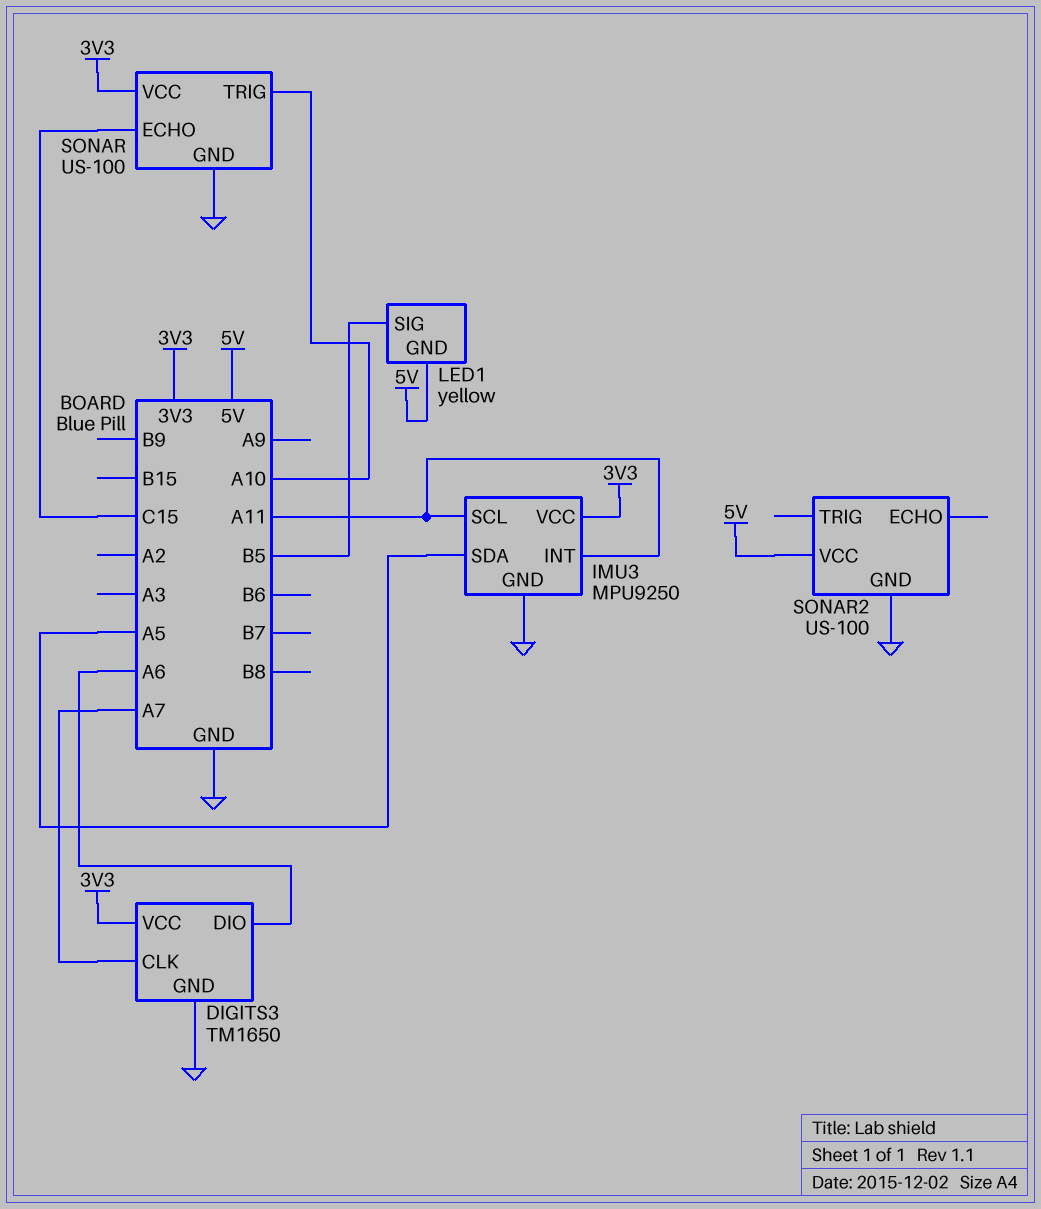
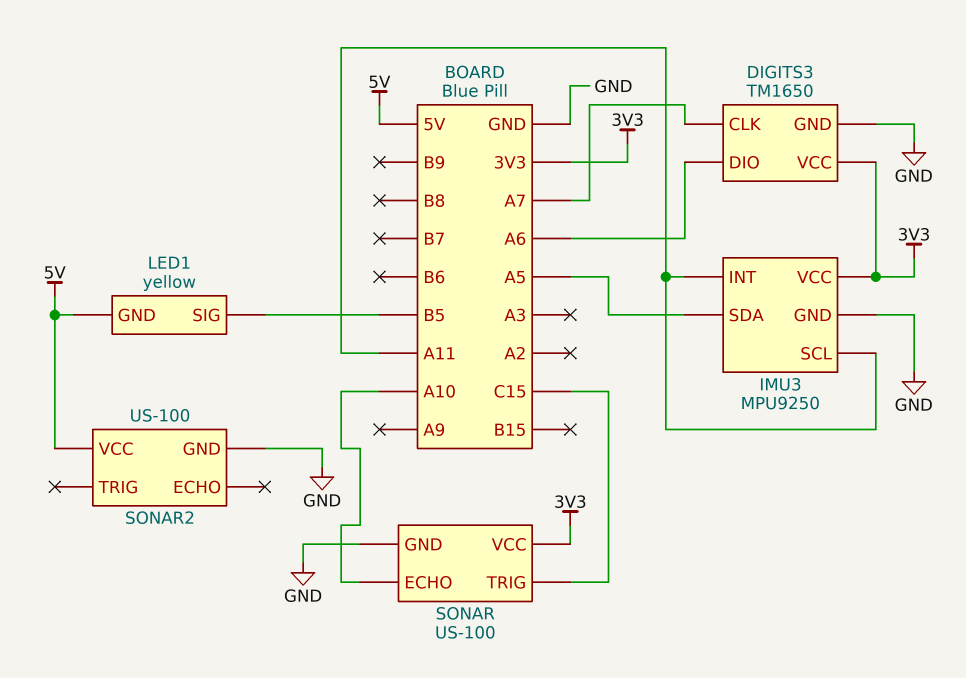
SONAR pin ECHO: C15 -> A10
SONAR pin TRIG: A10 -> C15

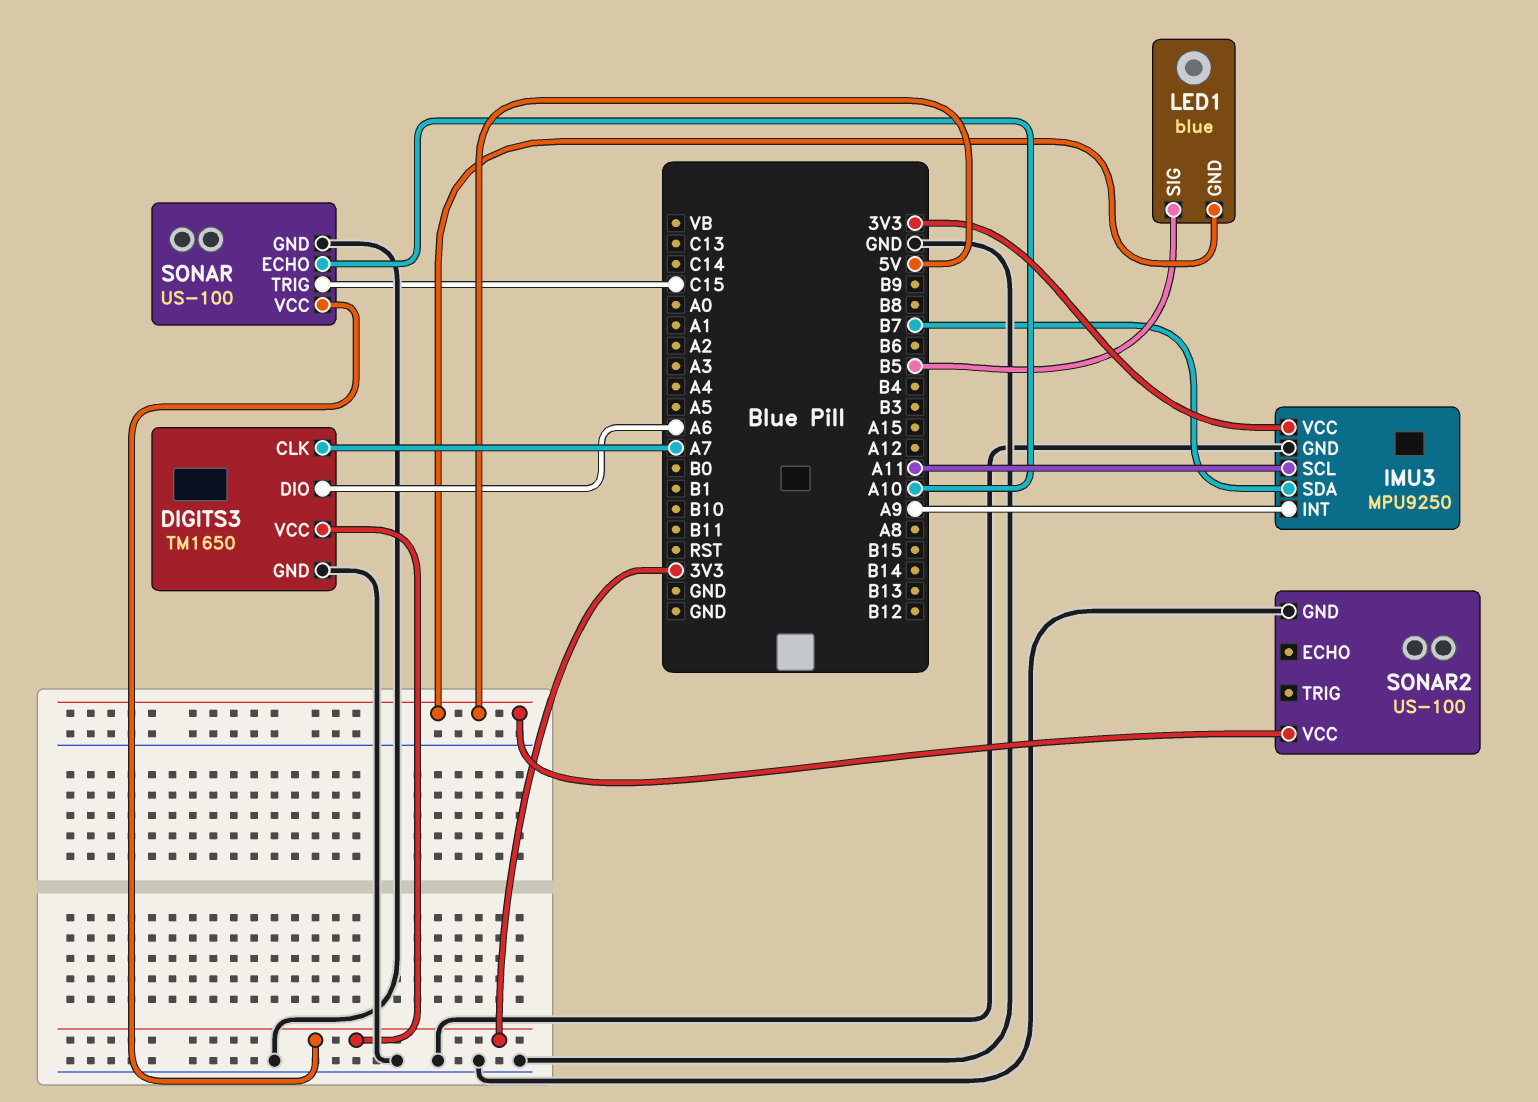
IMU3 pin INT: A11 -> A9
IMU3 pin SDA: A5 -> B7
LED1: yellow -> blue

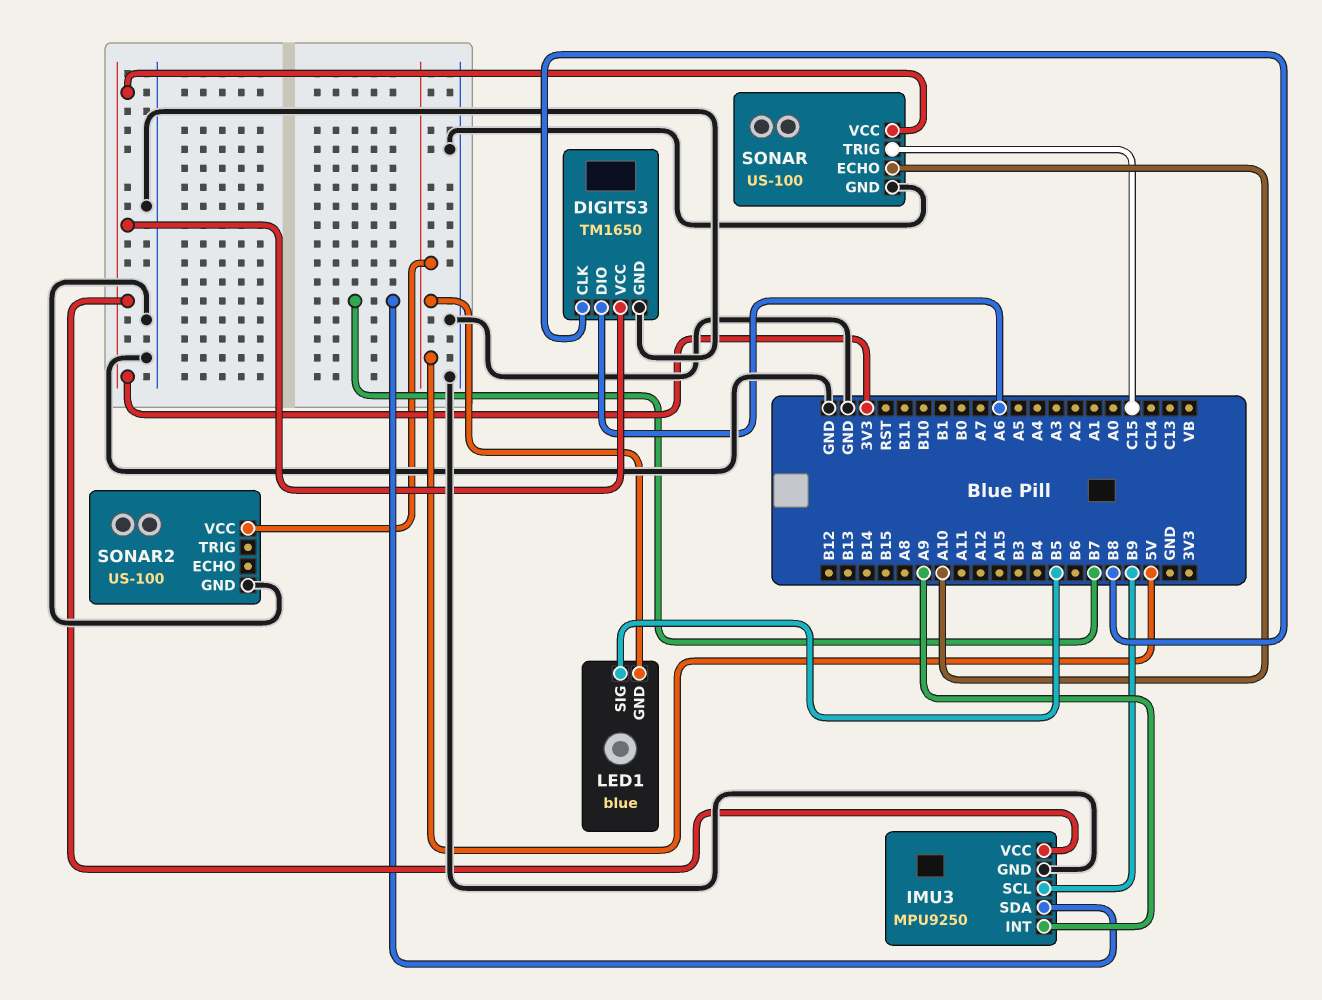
DIGITS3 pin CLK: A7 -> B8
IMU3 pin SCL: A11 -> B9

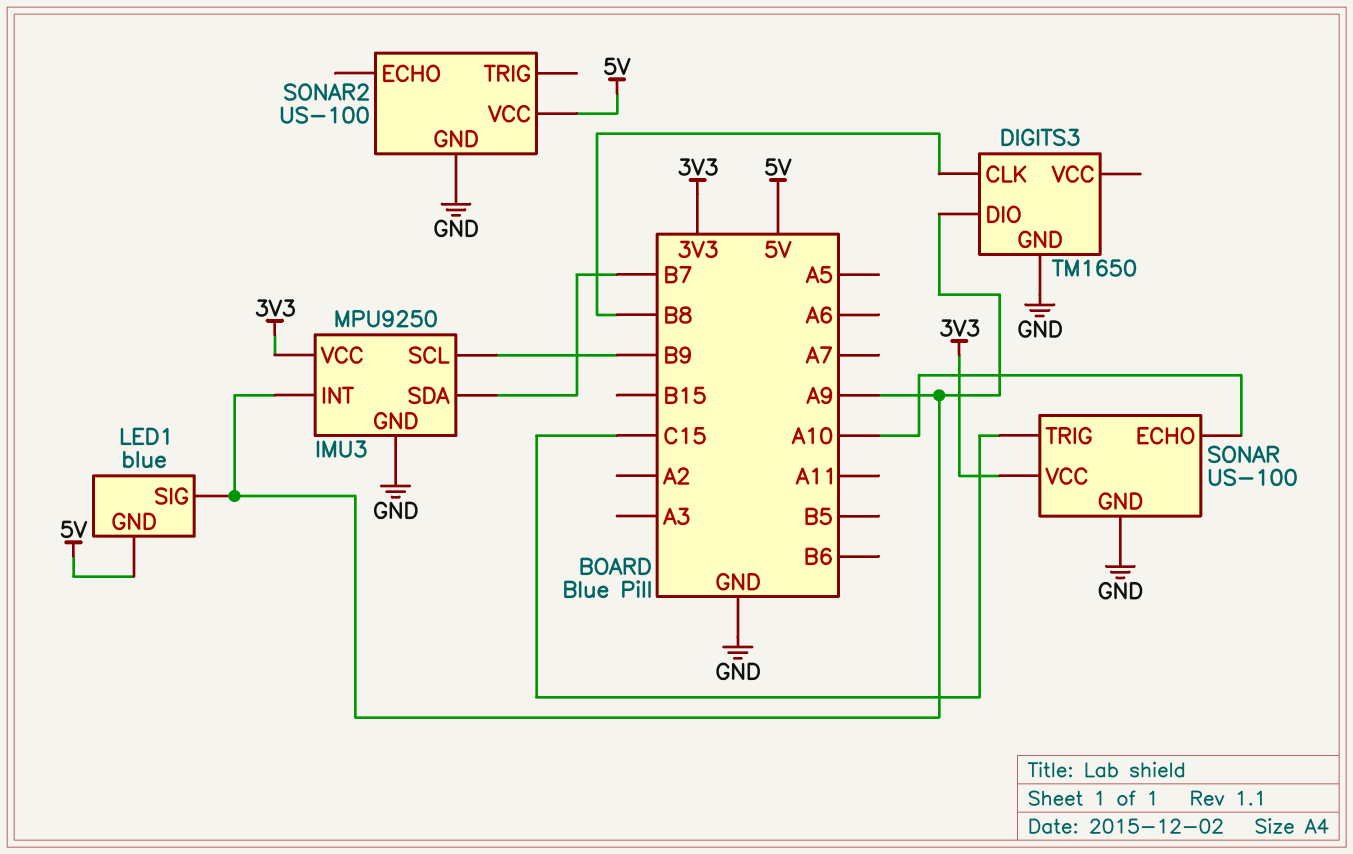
DIGITS3 pin DIO: A6 -> A9
DIGITS3 pin VCC: 3V3 -> none
LED1 pin SIG: B5 -> A9

